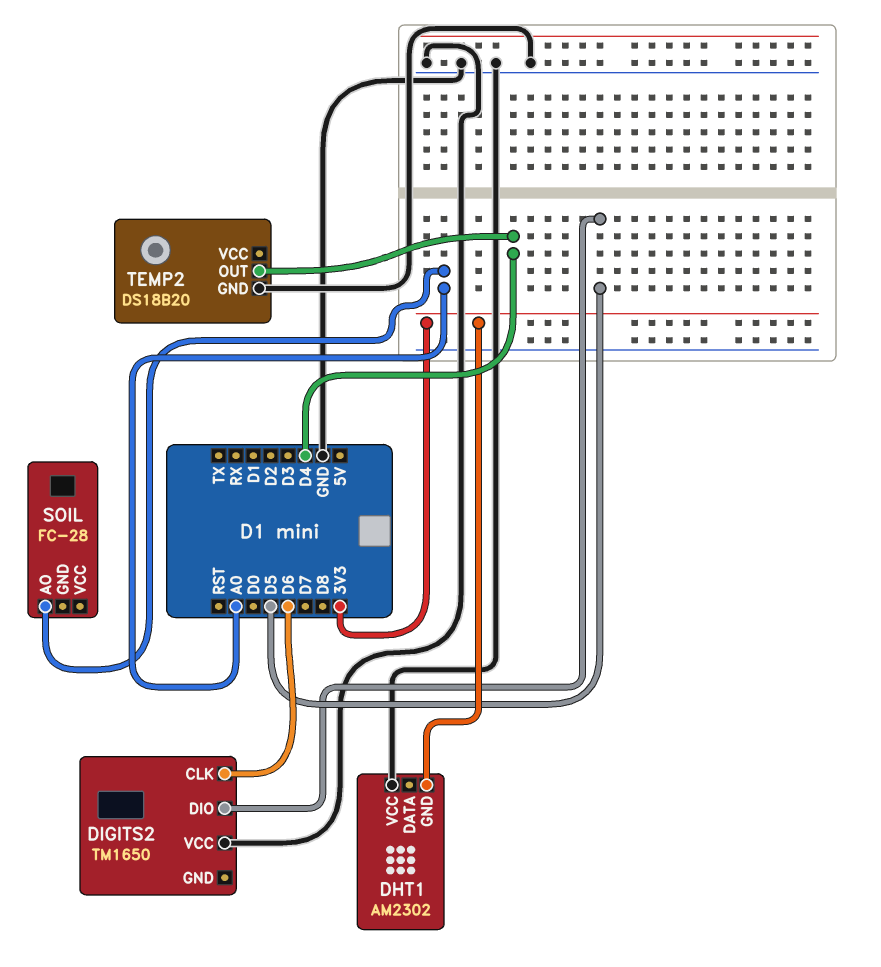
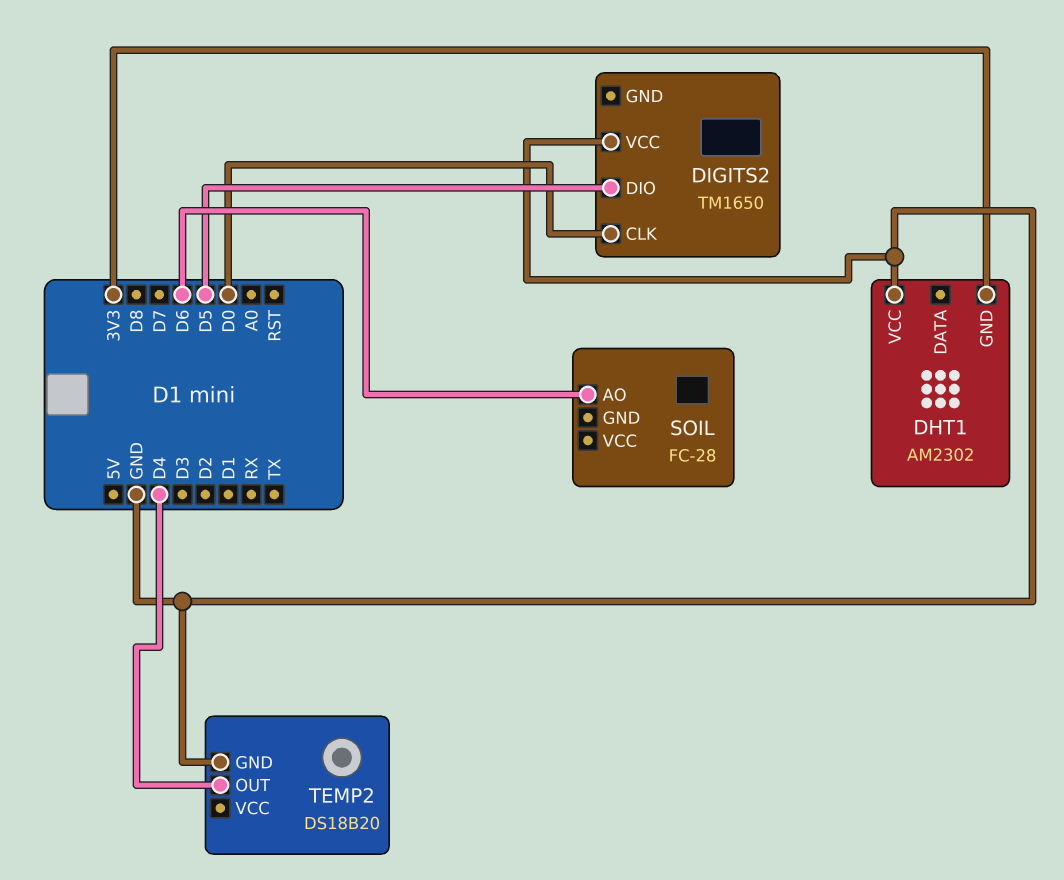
DIGITS2 pin CLK: D6 -> D0
SOIL pin AO: A0 -> D6

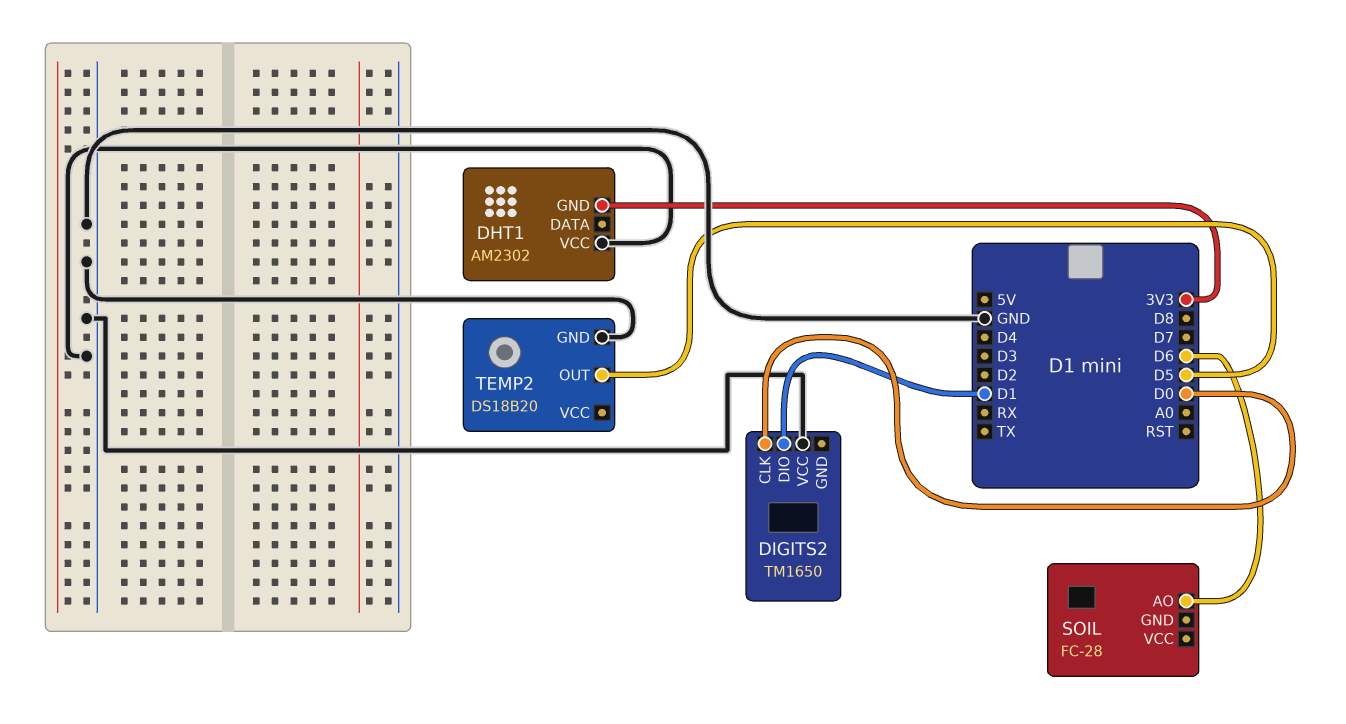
DIGITS2 pin DIO: D5 -> D1
TEMP2 pin OUT: D4 -> D5

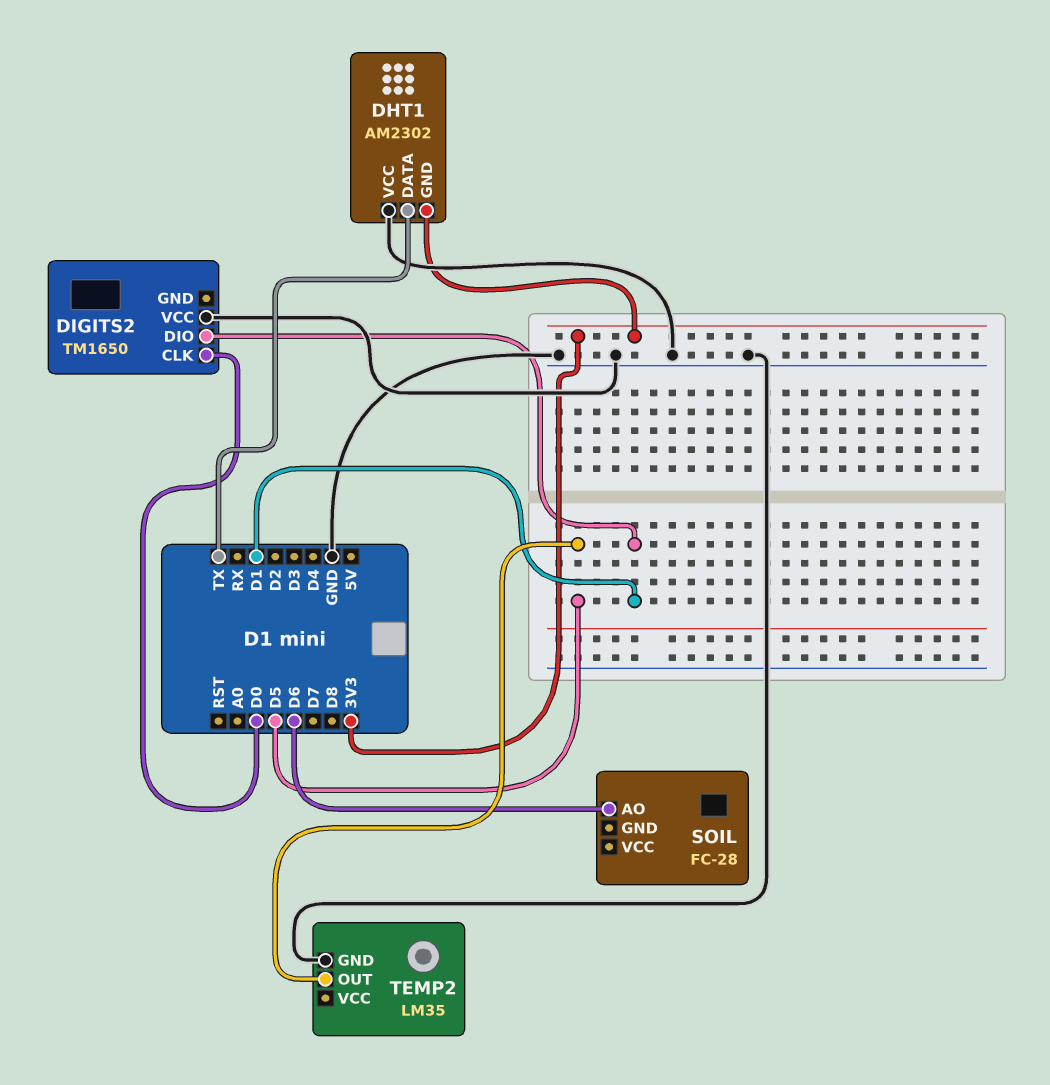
DHT1 pin DATA: none -> TX
TEMP2: DS18B20 -> LM35

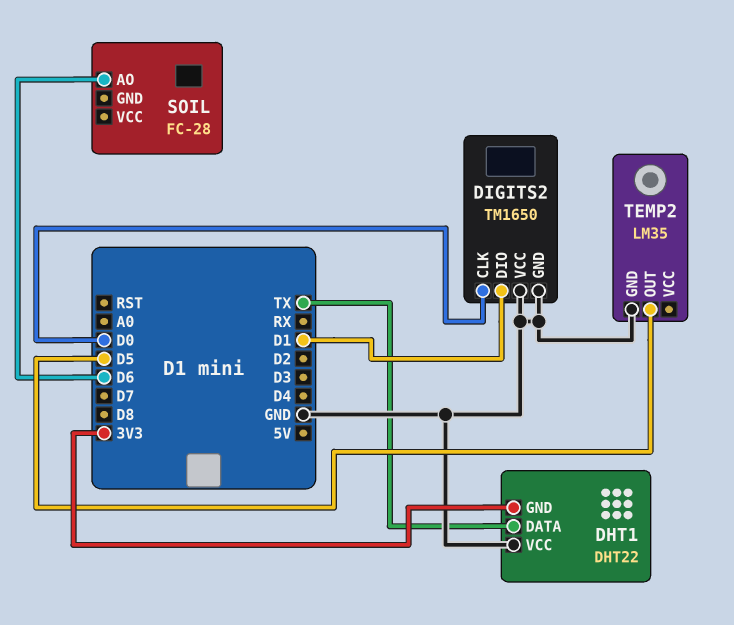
DHT1: AM2302 -> DHT22
DIGITS2 pin GND: none -> GND

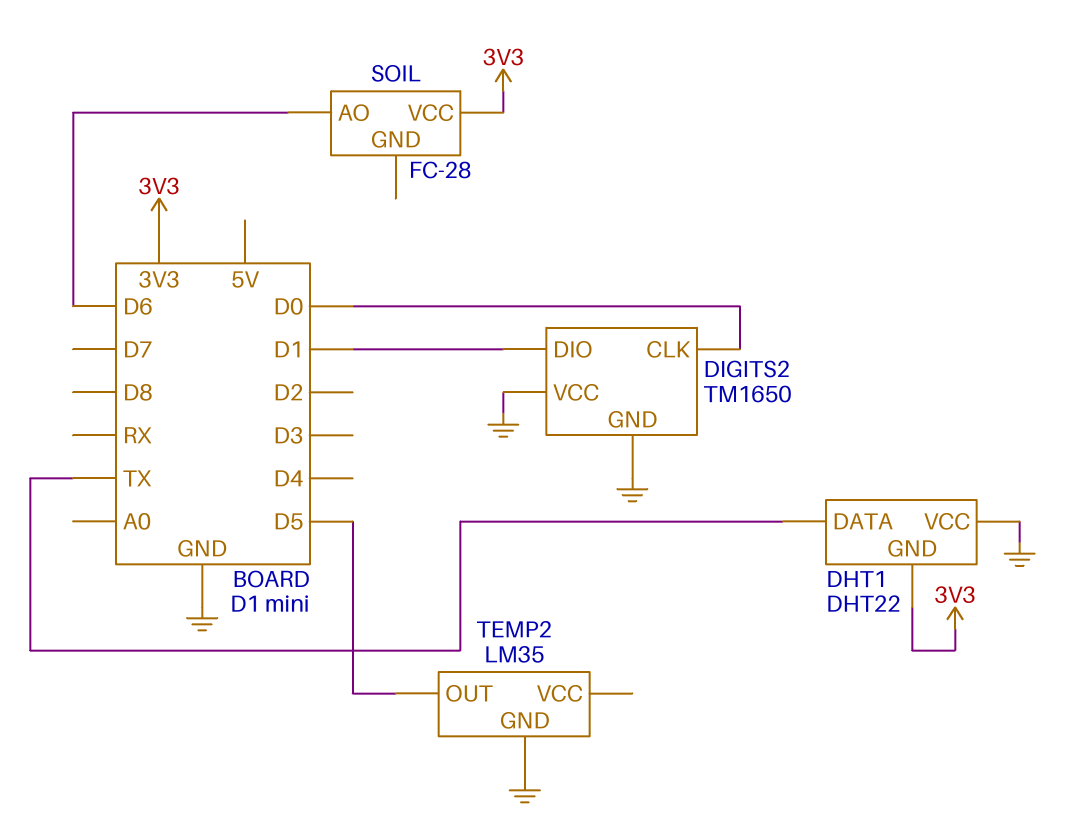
SOIL pin VCC: none -> 3V3

